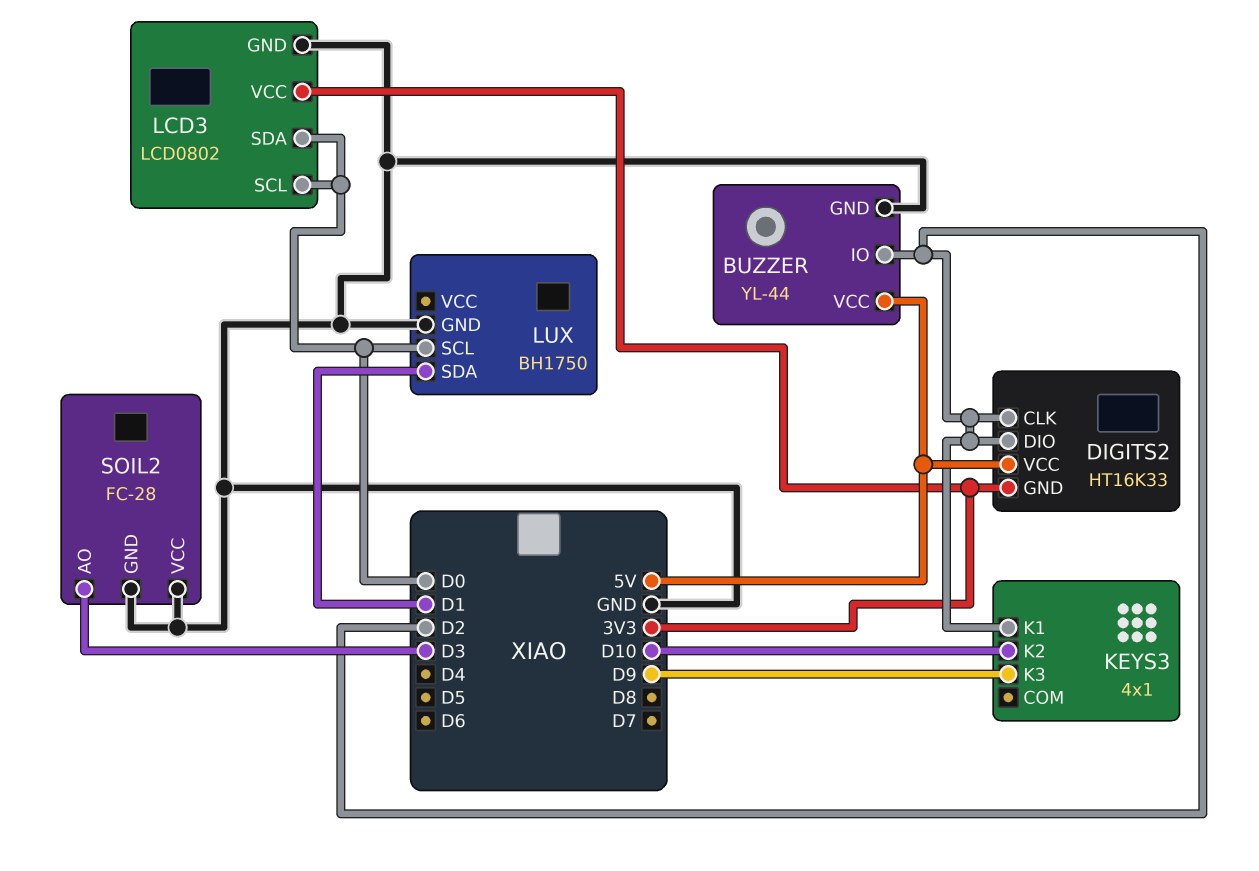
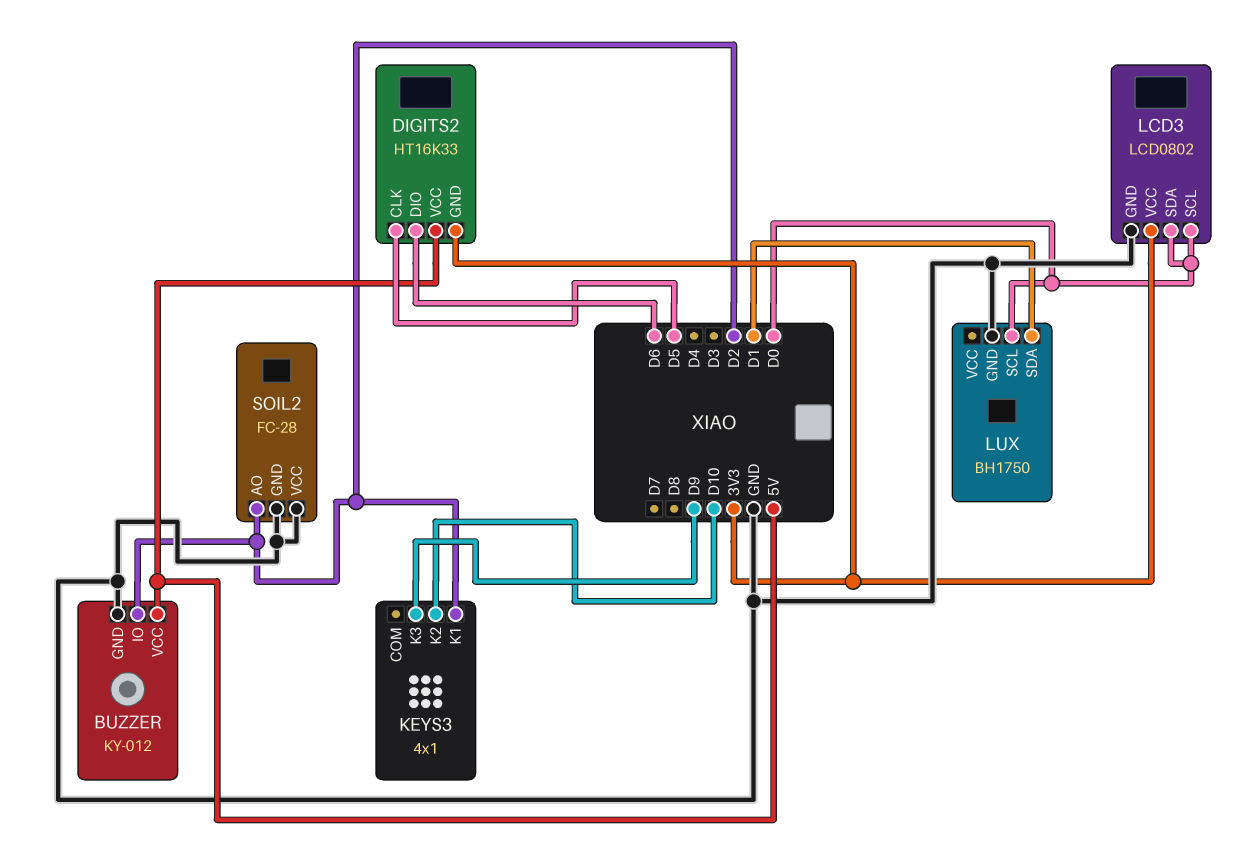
BUZZER: YL-44 -> KY-012
DIGITS2 pin CLK: D2 -> D5
DIGITS2 pin DIO: D2 -> D6
SOIL2 pin AO: D3 -> D2

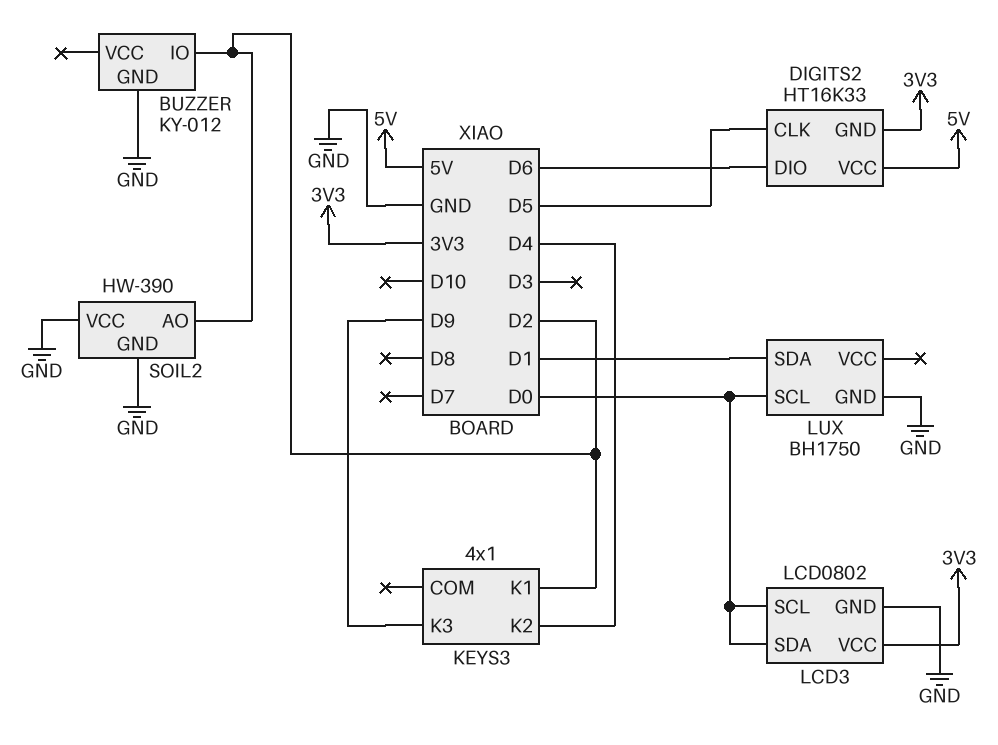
BUZZER pin VCC: 5V -> none
KEYS3 pin K2: D10 -> D4
SOIL2: FC-28 -> HW-390

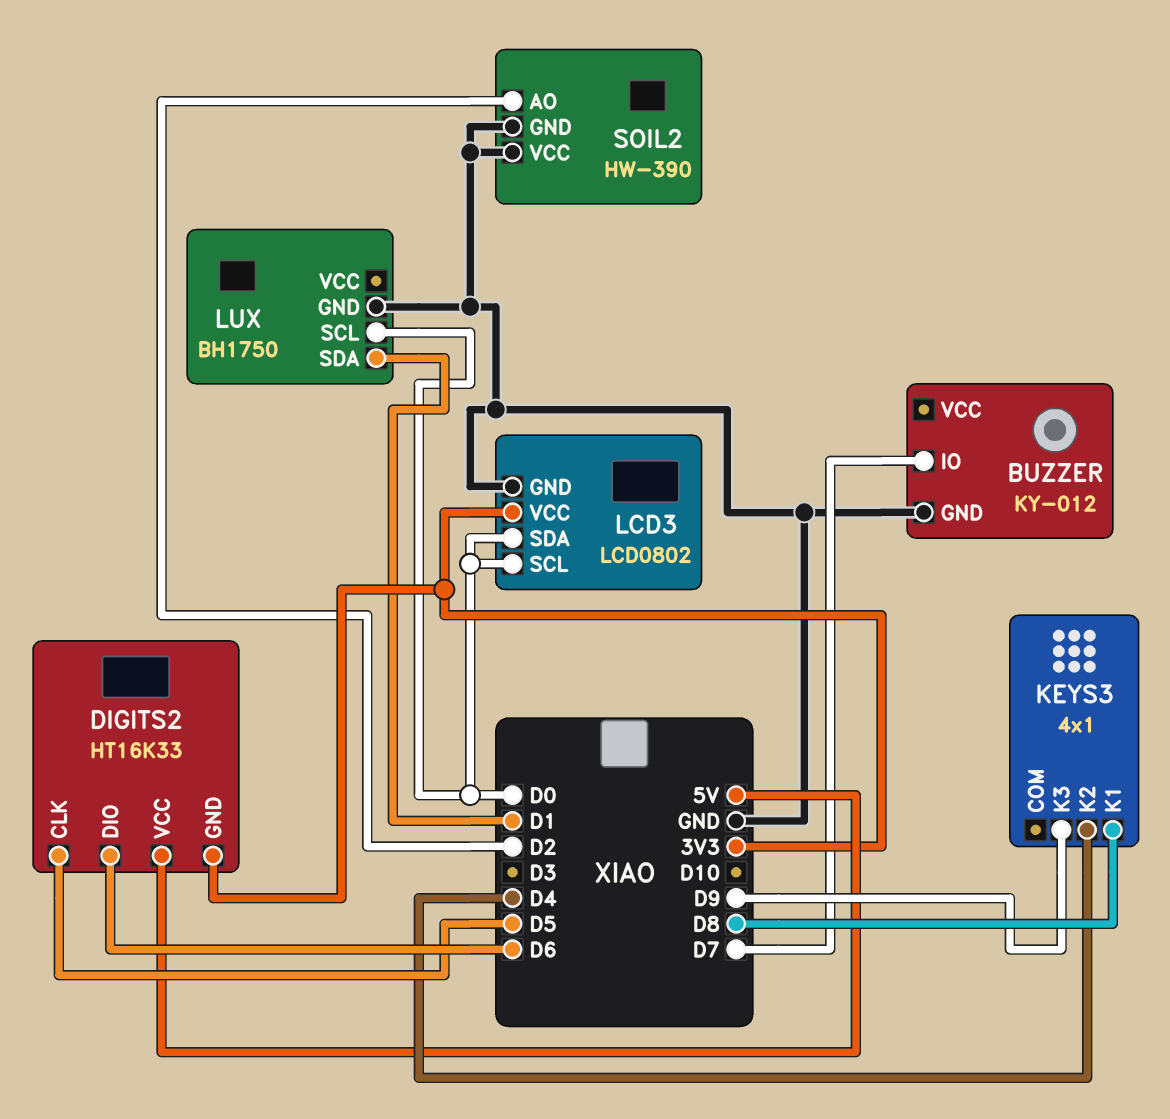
BUZZER pin IO: D2 -> D7
KEYS3 pin K1: D2 -> D8

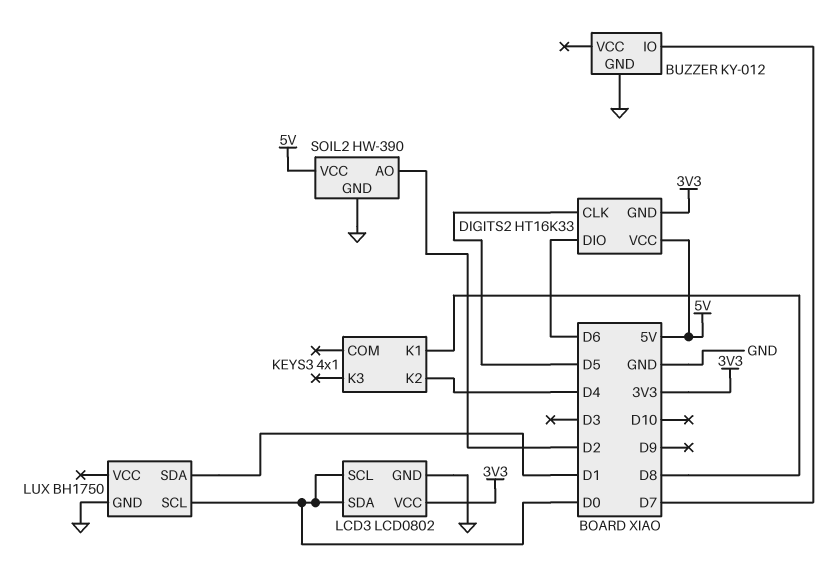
KEYS3 pin K3: D9 -> none
SOIL2 pin VCC: GND -> 5V

